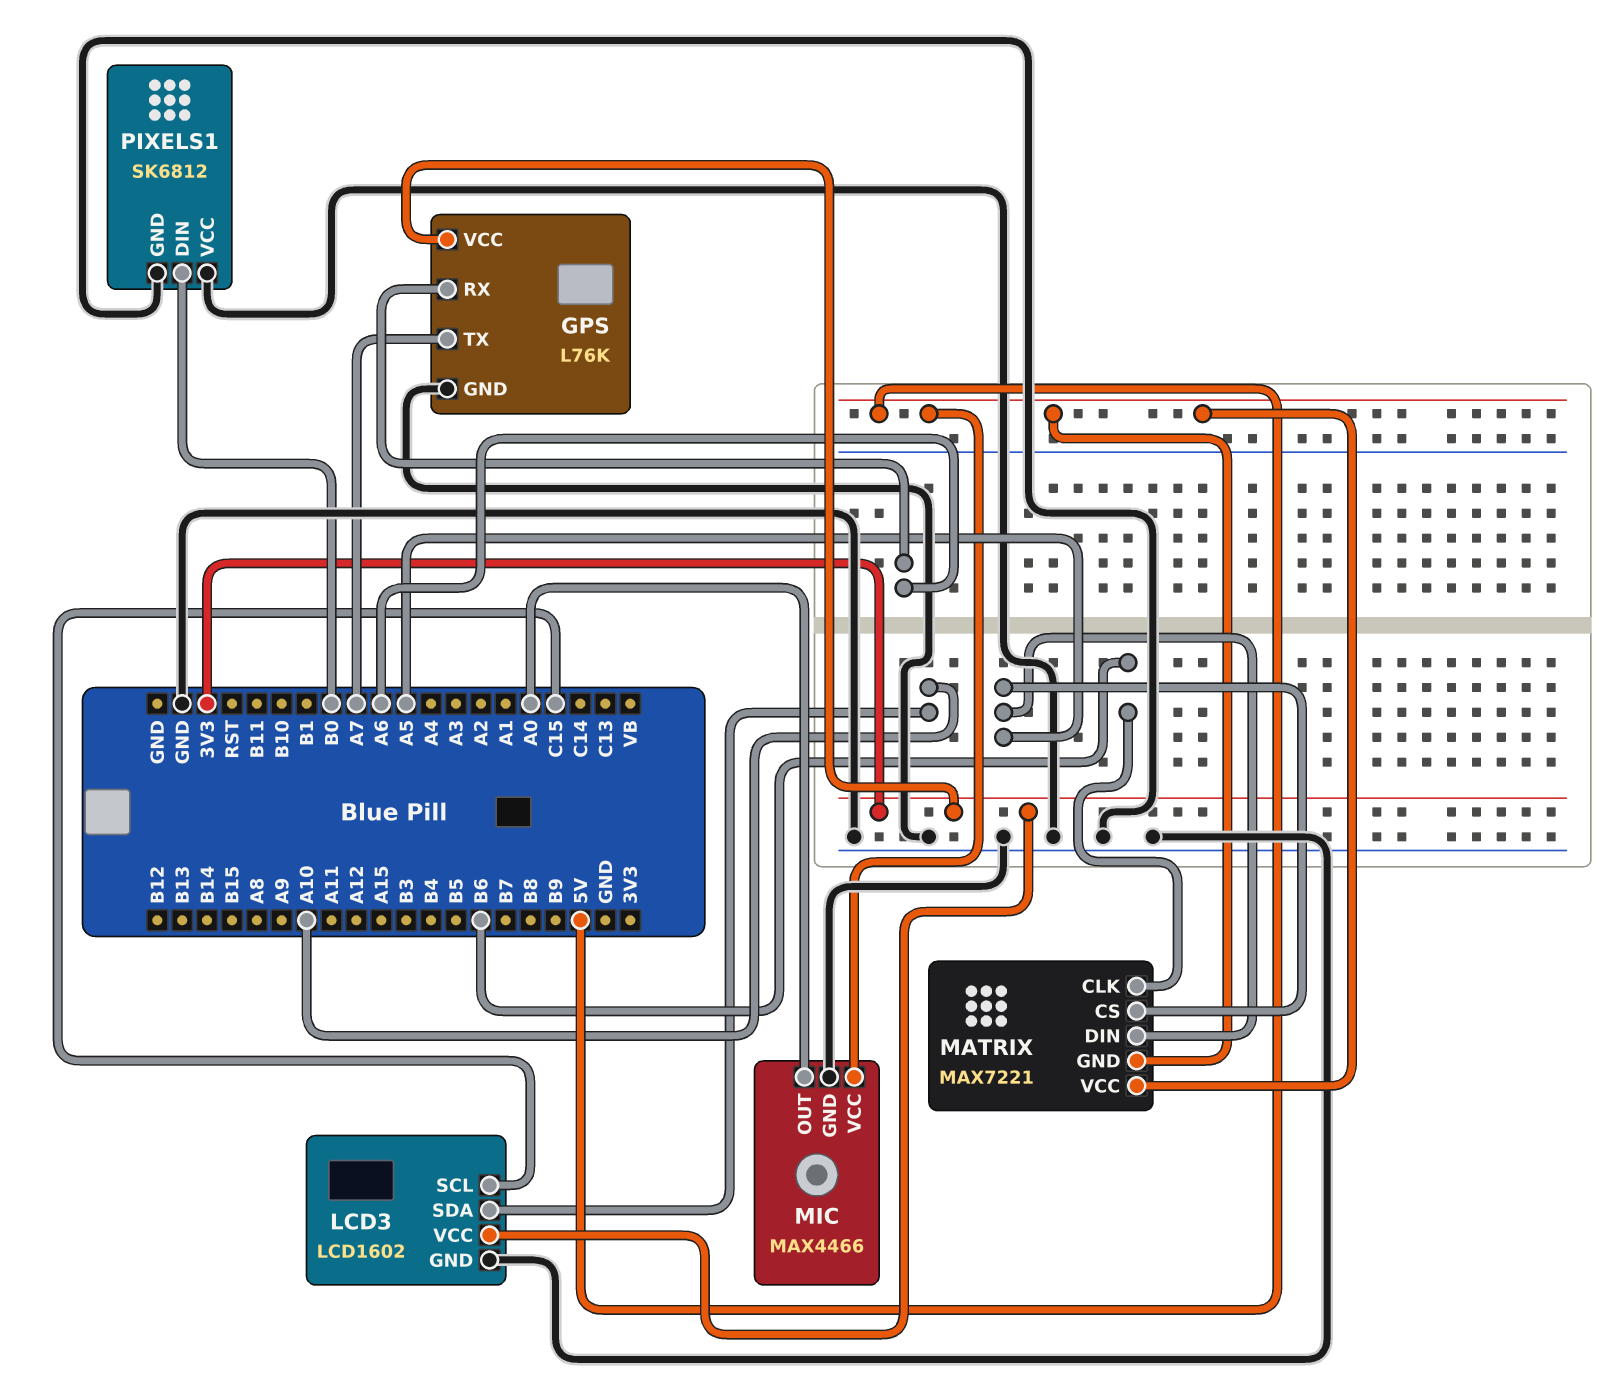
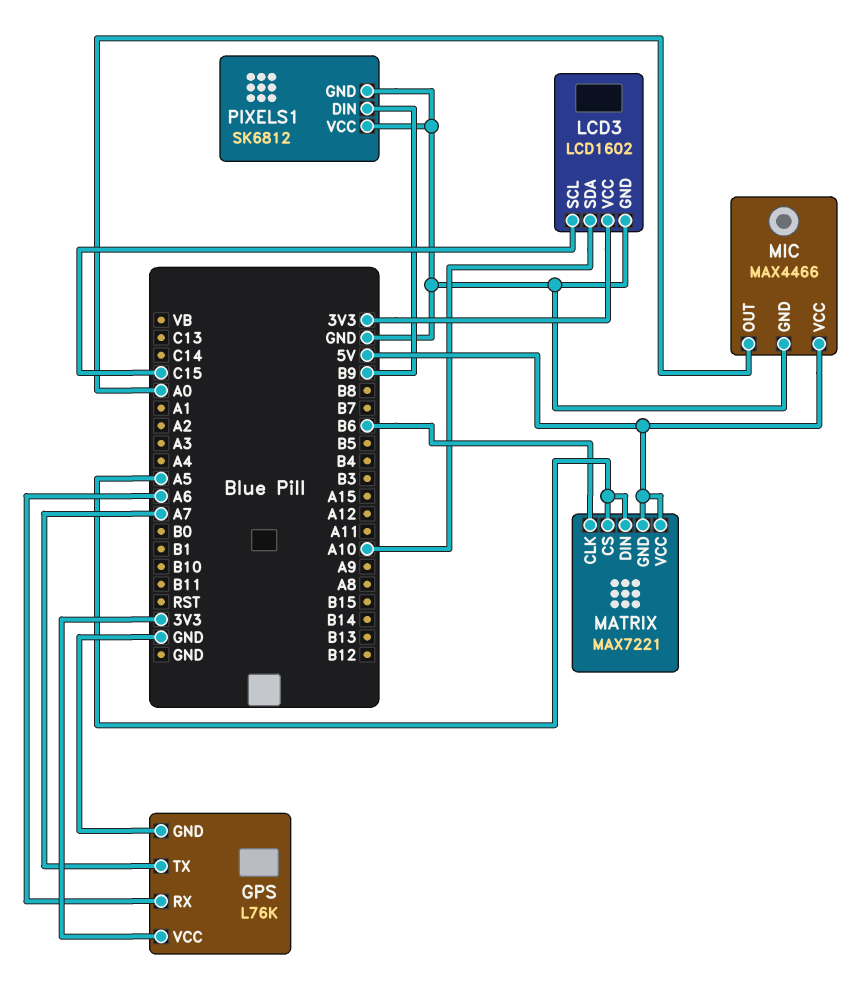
PIXELS1 pin DIN: B0 -> B9

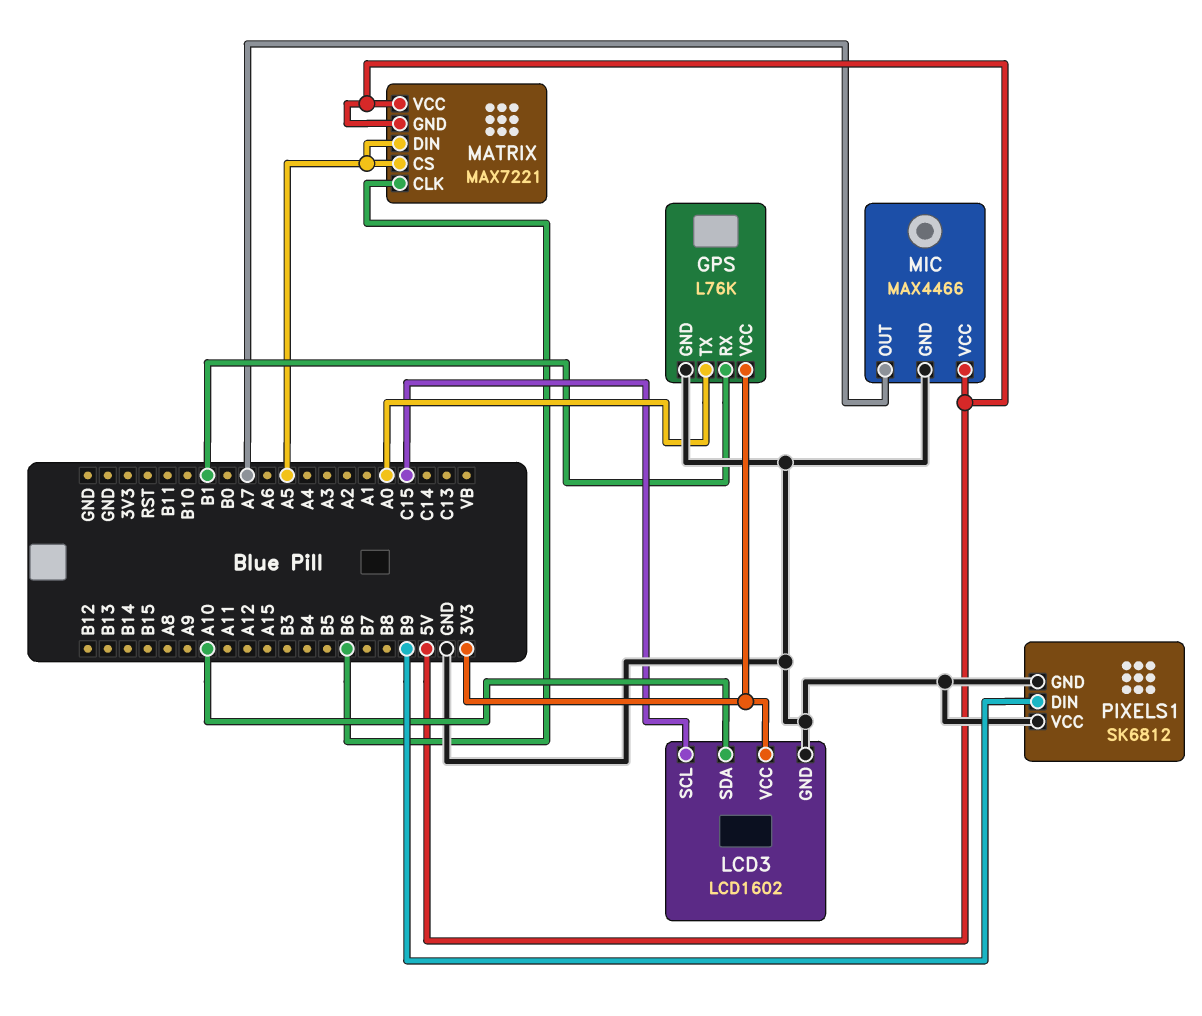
GPS pin RX: A6 -> B1
GPS pin TX: A7 -> A0
MIC pin OUT: A0 -> A7

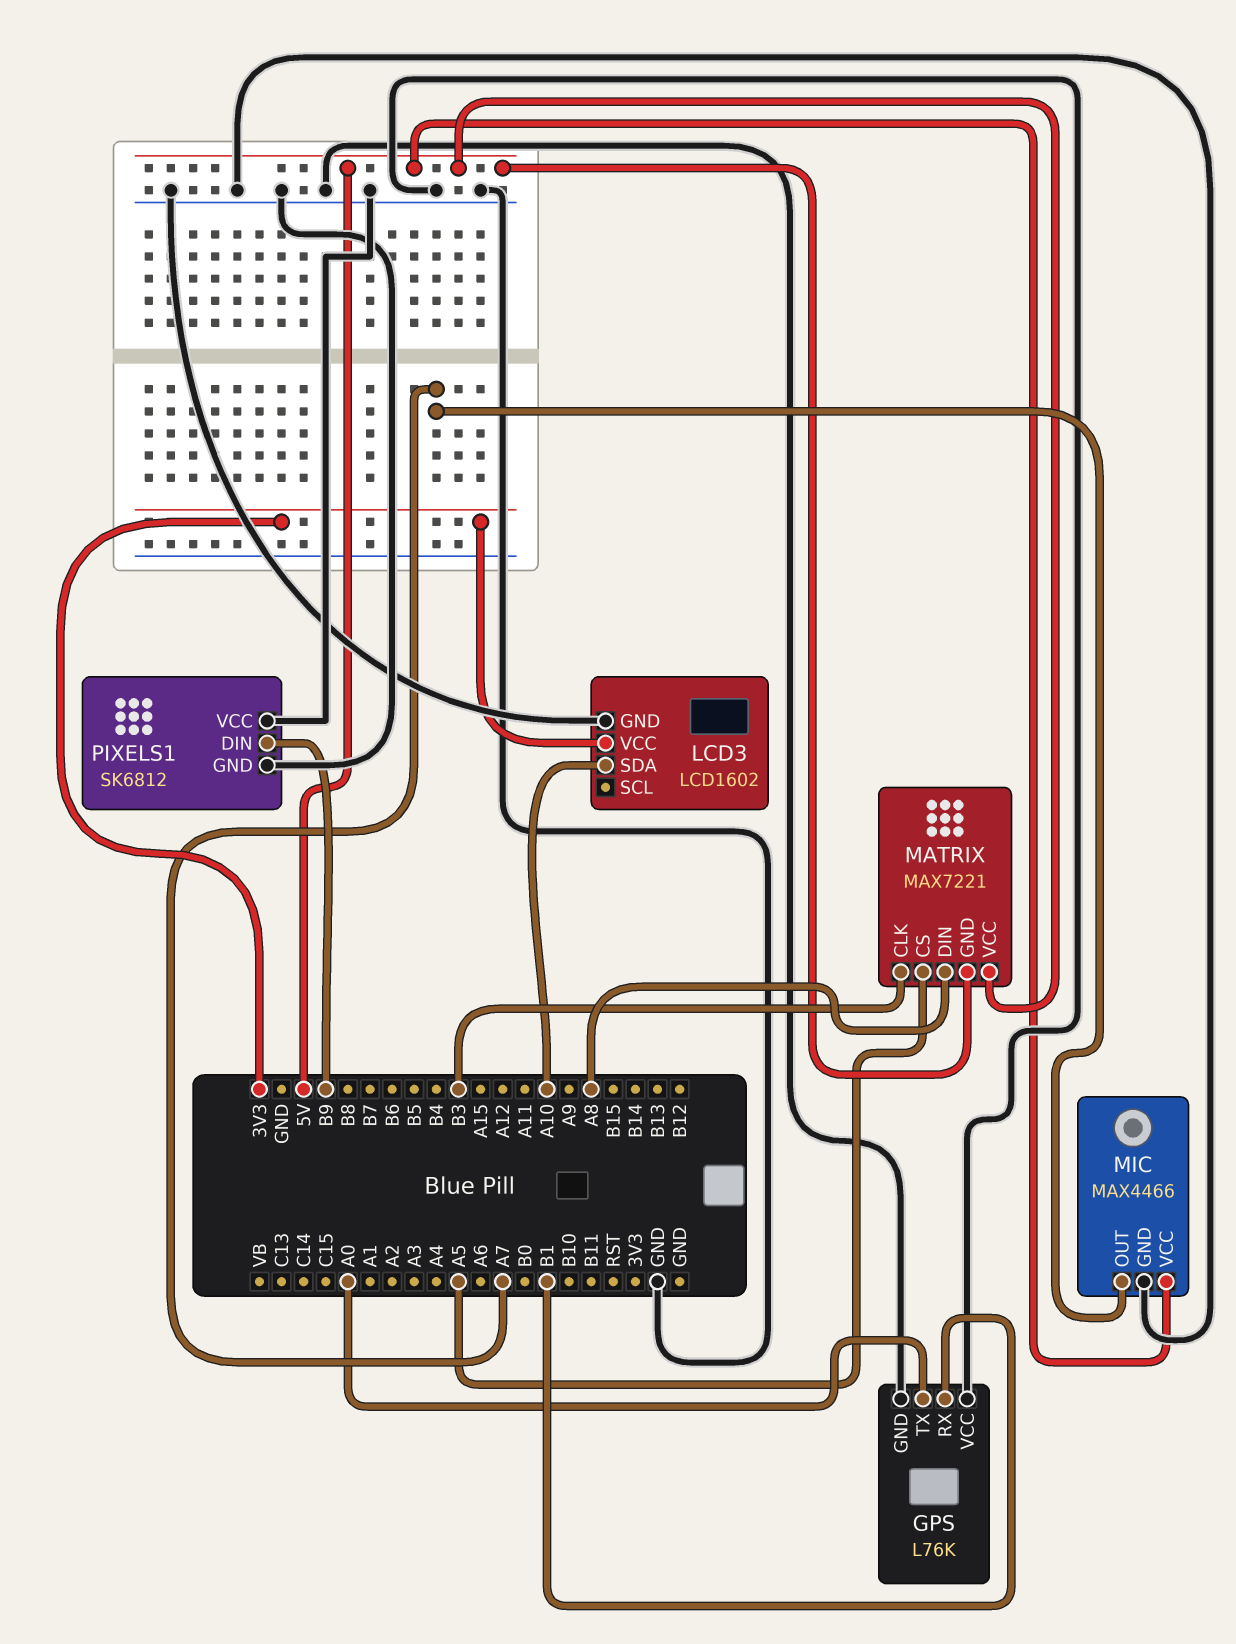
GPS pin VCC: 3V3 -> GND
LCD3 pin SCL: C15 -> none
MATRIX pin CLK: B6 -> B3
MATRIX pin DIN: A5 -> A8

